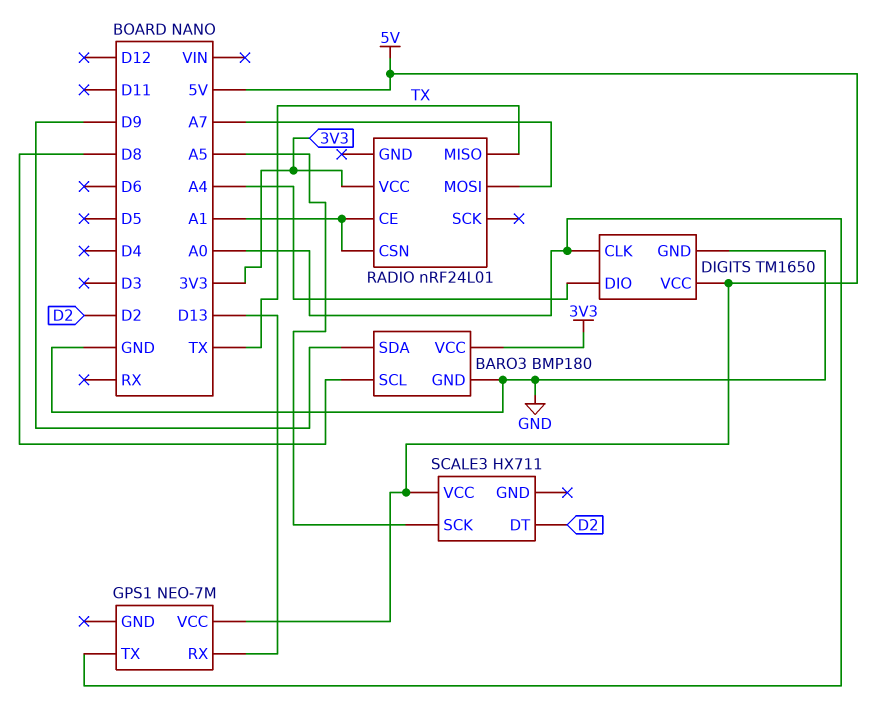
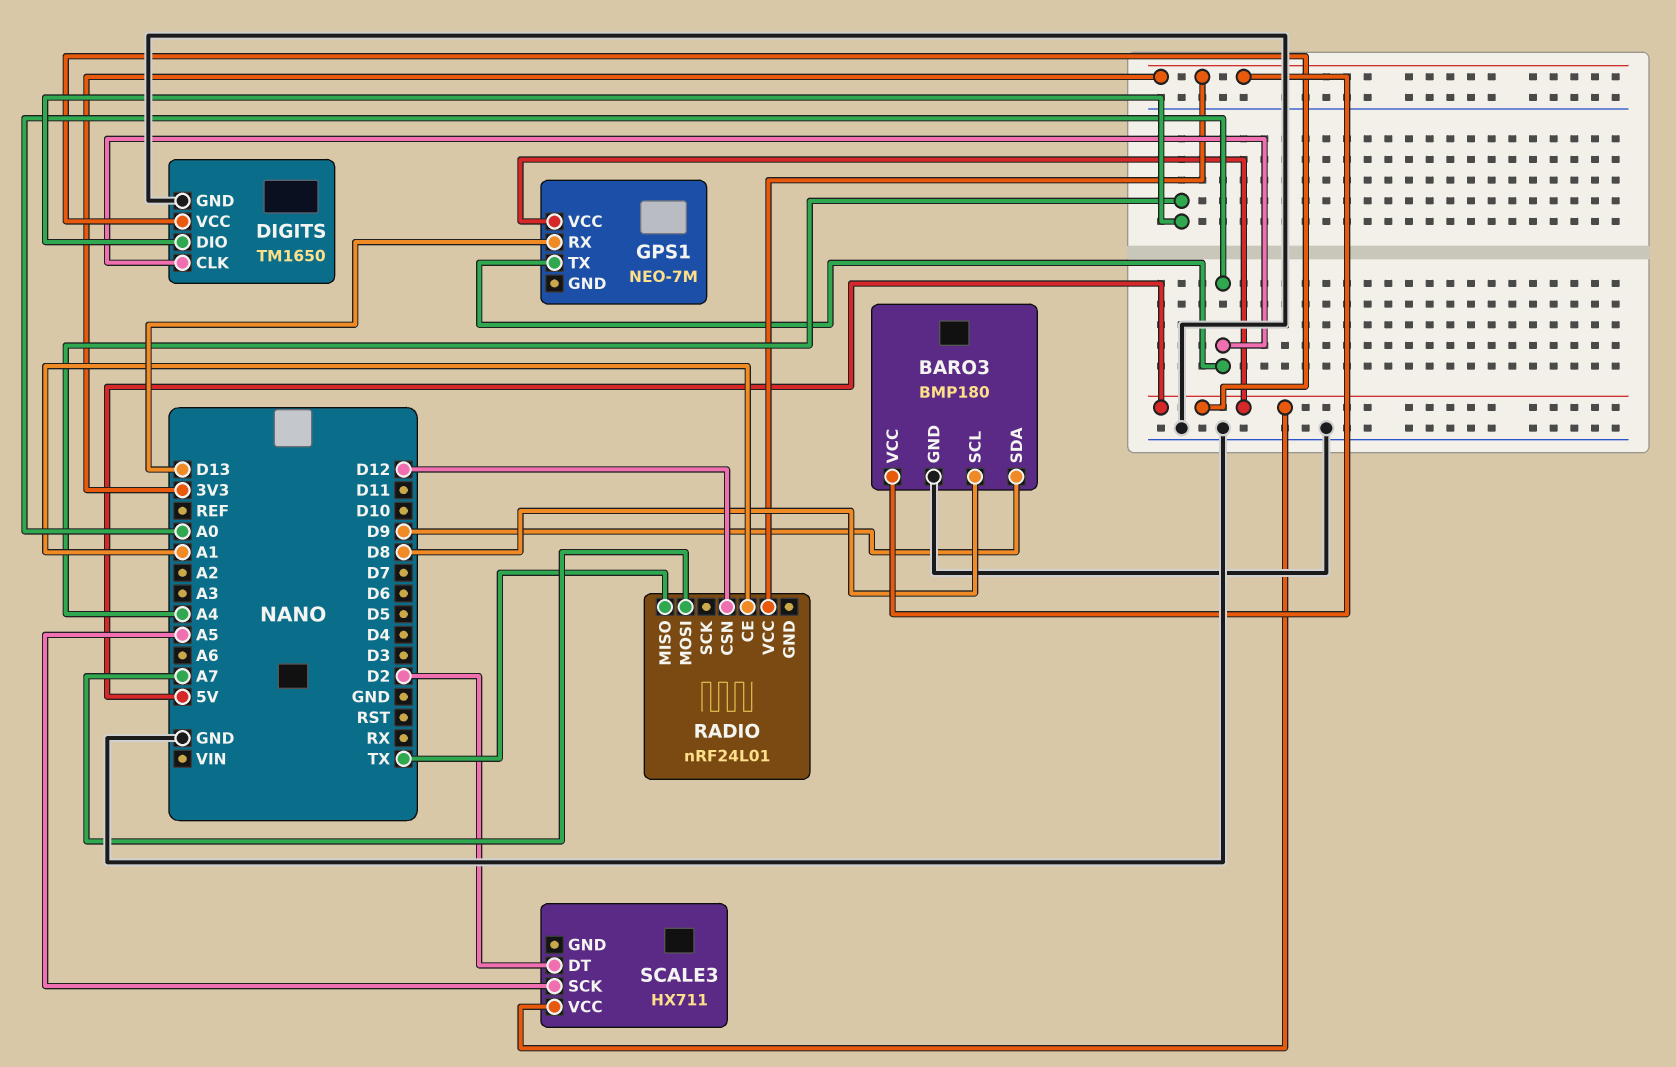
RADIO pin CSN: A1 -> D12

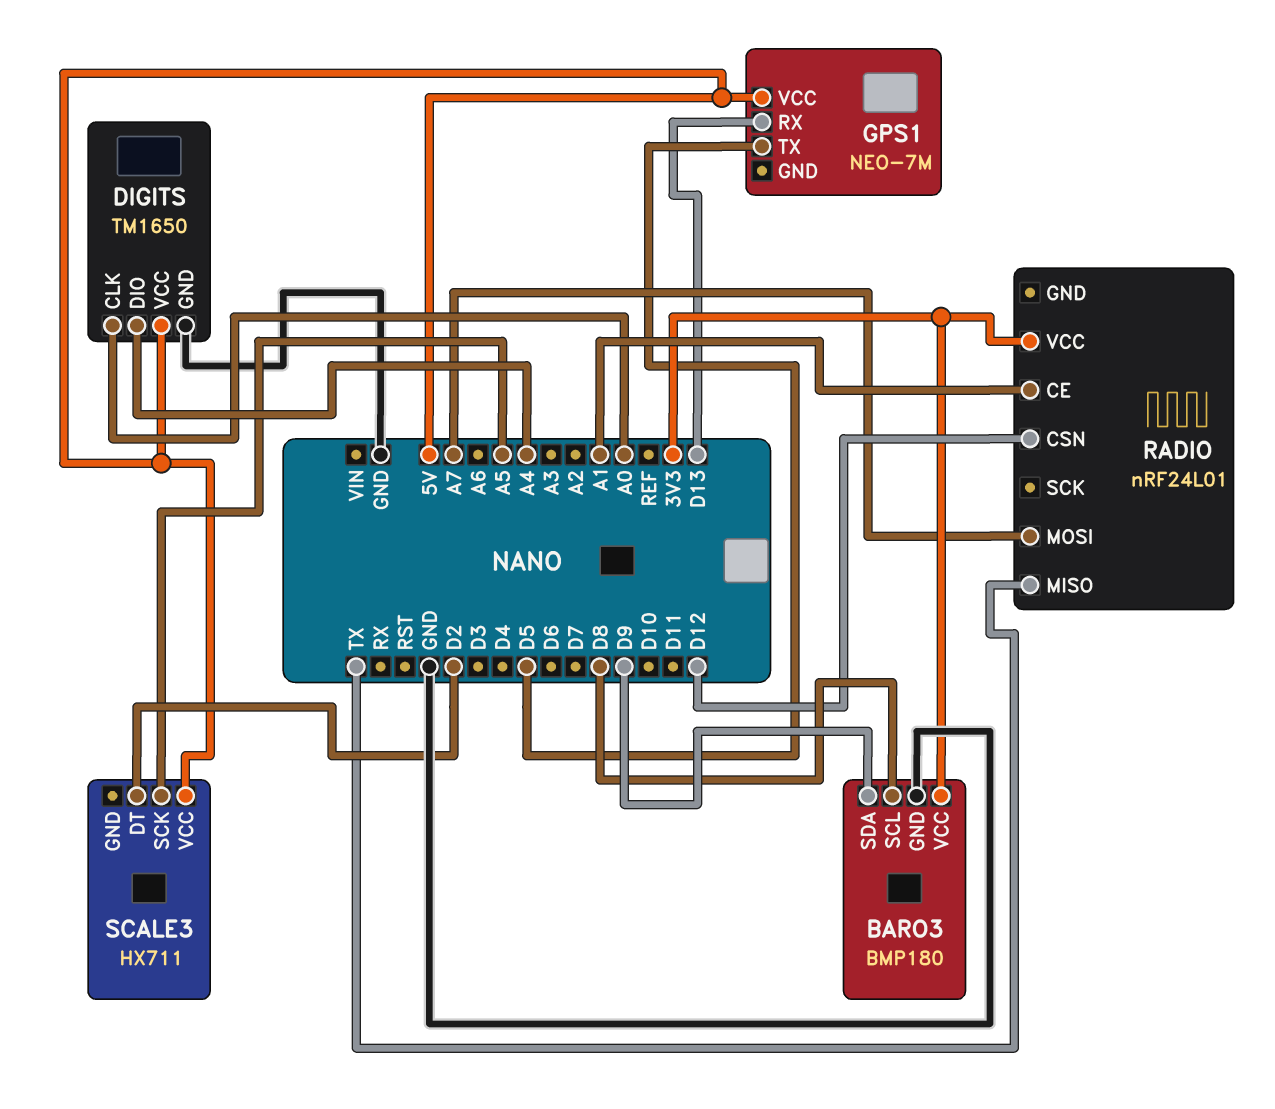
GPS1 pin TX: A0 -> D5

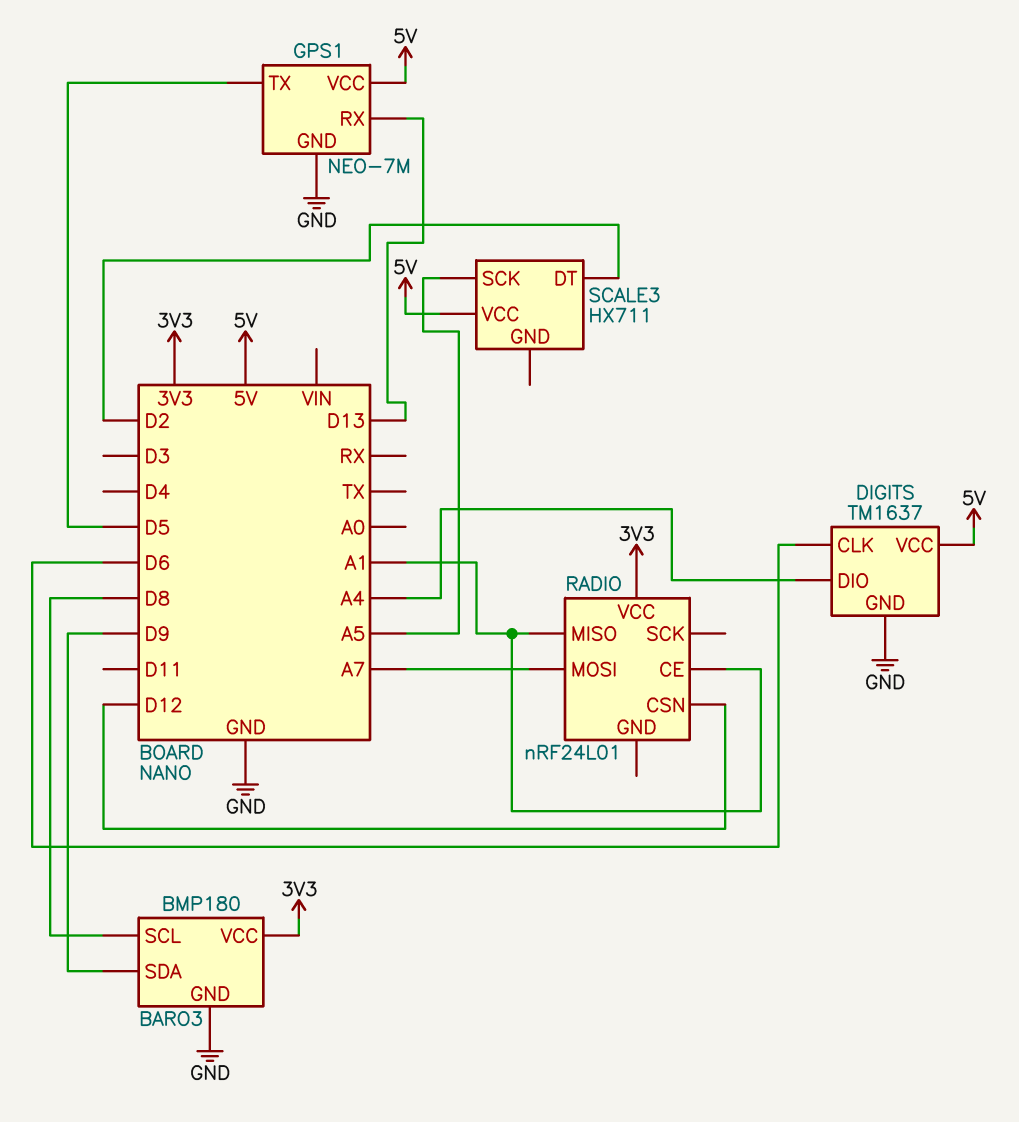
DIGITS: TM1650 -> TM1637
DIGITS pin CLK: A0 -> D6
GPS1 pin GND: none -> GND
RADIO pin MISO: TX -> A1

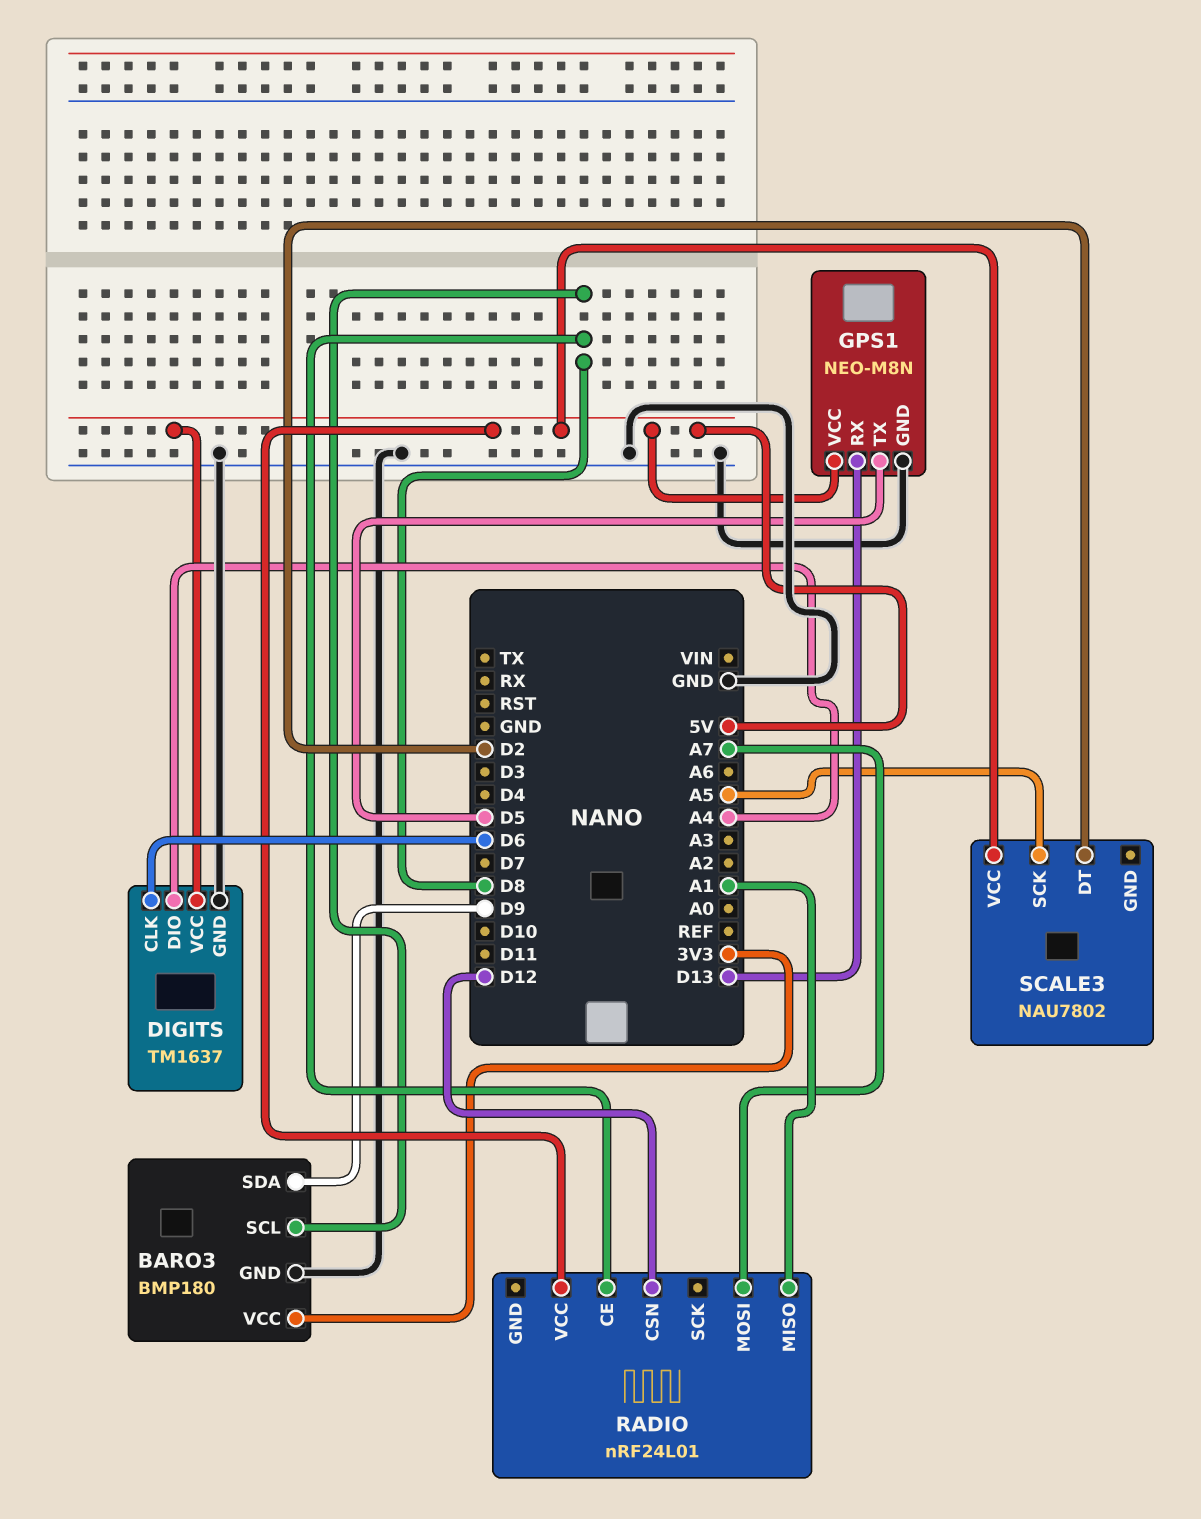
GPS1: NEO-7M -> NEO-M8N
RADIO pin CE: A1 -> D8
RADIO pin VCC: 3V3 -> 5V
SCALE3: HX711 -> NAU7802

